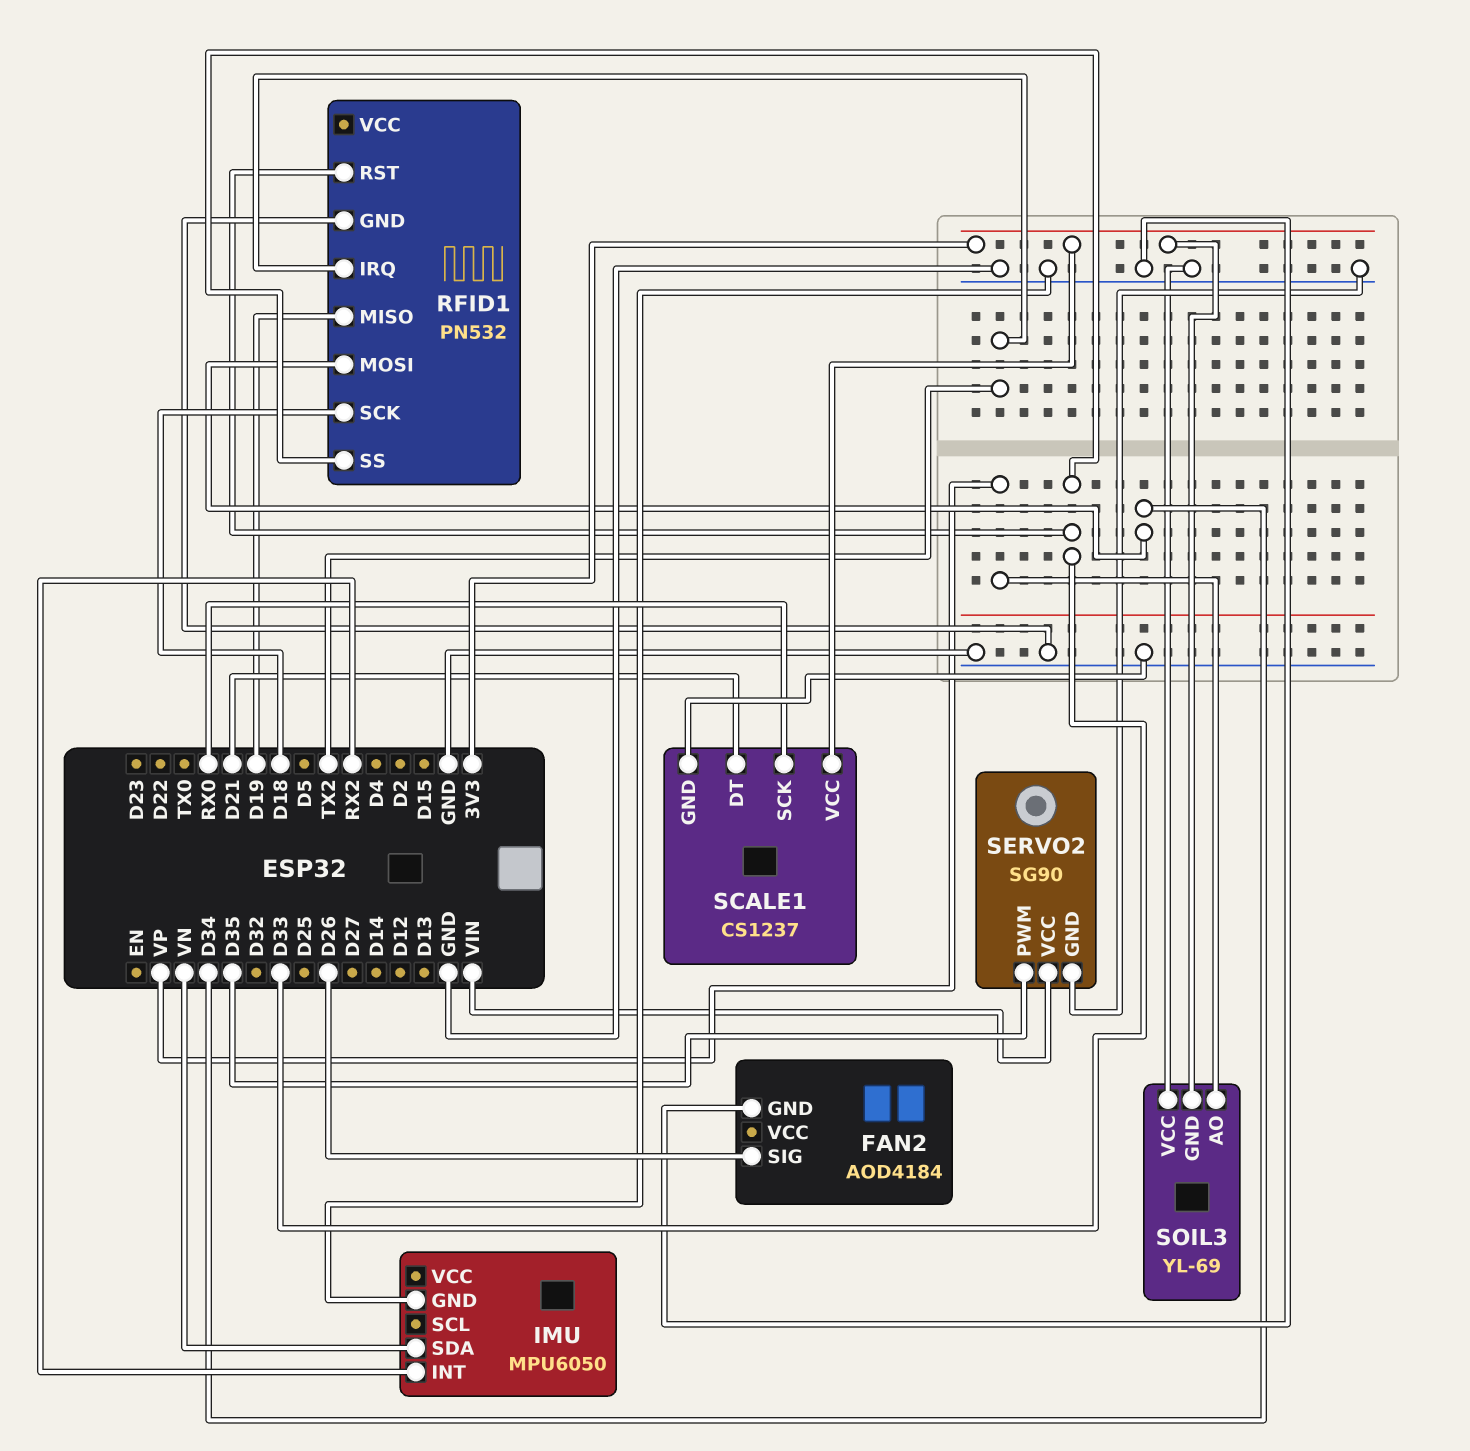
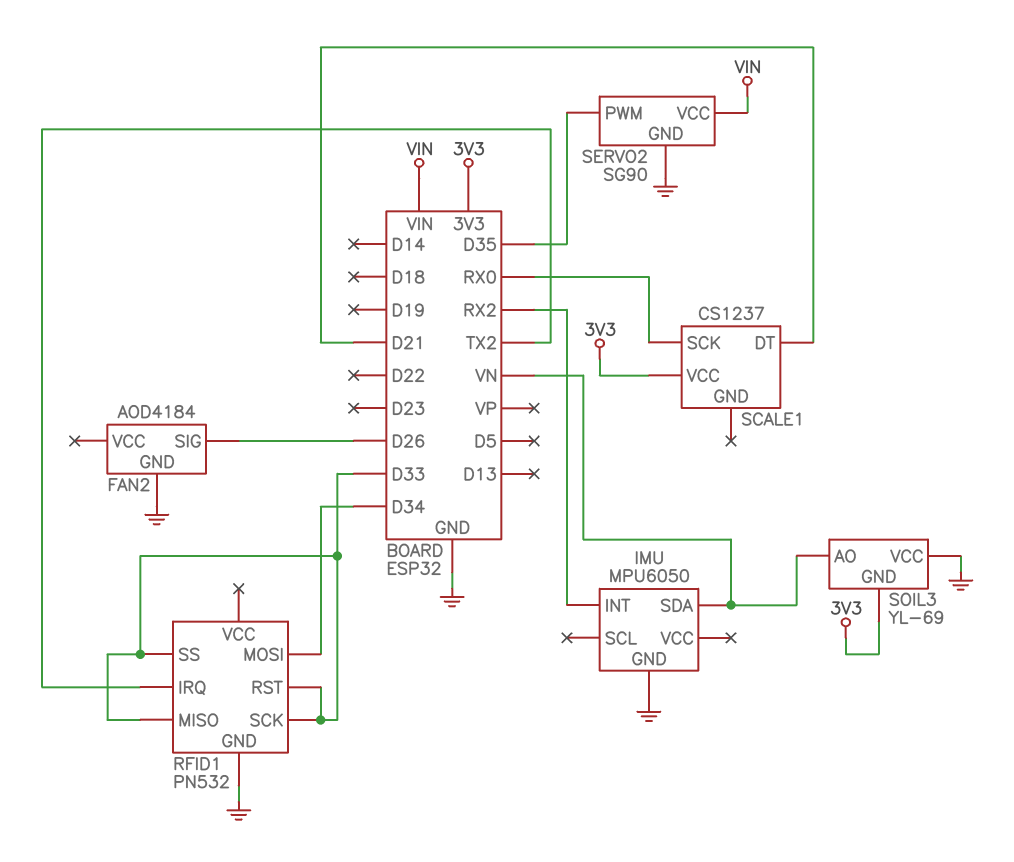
RFID1 pin MISO: D19 -> D33
RFID1 pin SCK: D18 -> D33
SCALE1 pin GND: GND -> none
SOIL3 pin AO: VP -> VN

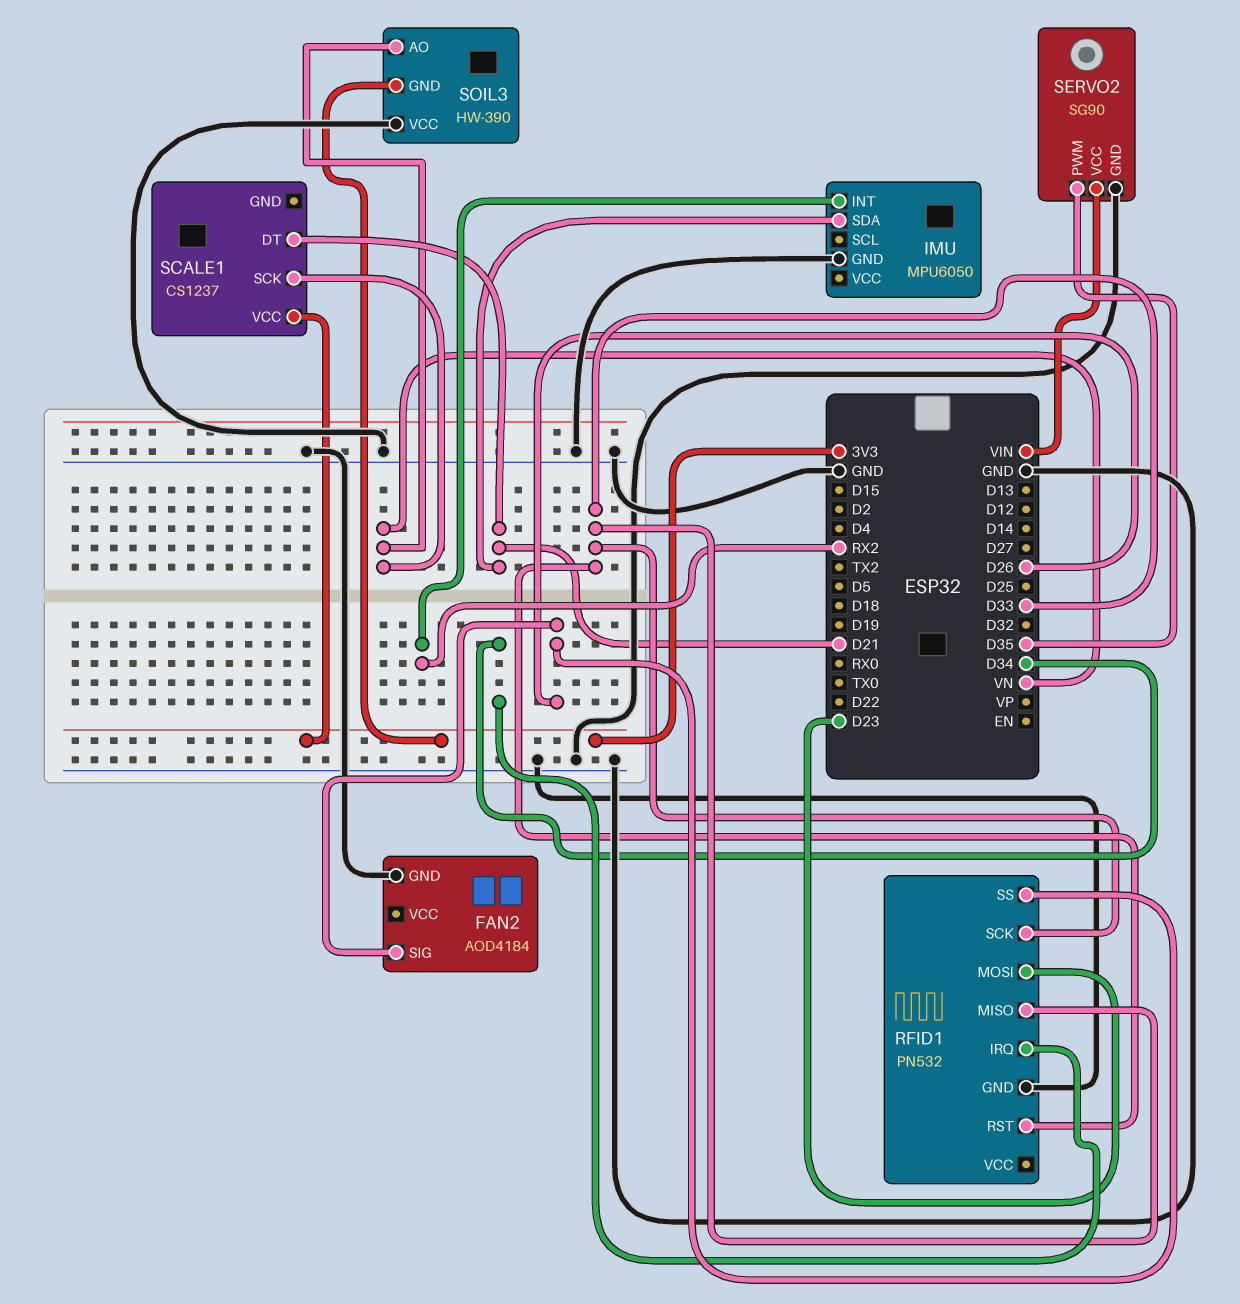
IMU pin SDA: VN -> D21
RFID1 pin IRQ: TX2 -> D34
RFID1 pin MOSI: D34 -> D23
RFID1 pin SS: D33 -> D26
SCALE1 pin SCK: RX0 -> VN
SOIL3: YL-69 -> HW-390

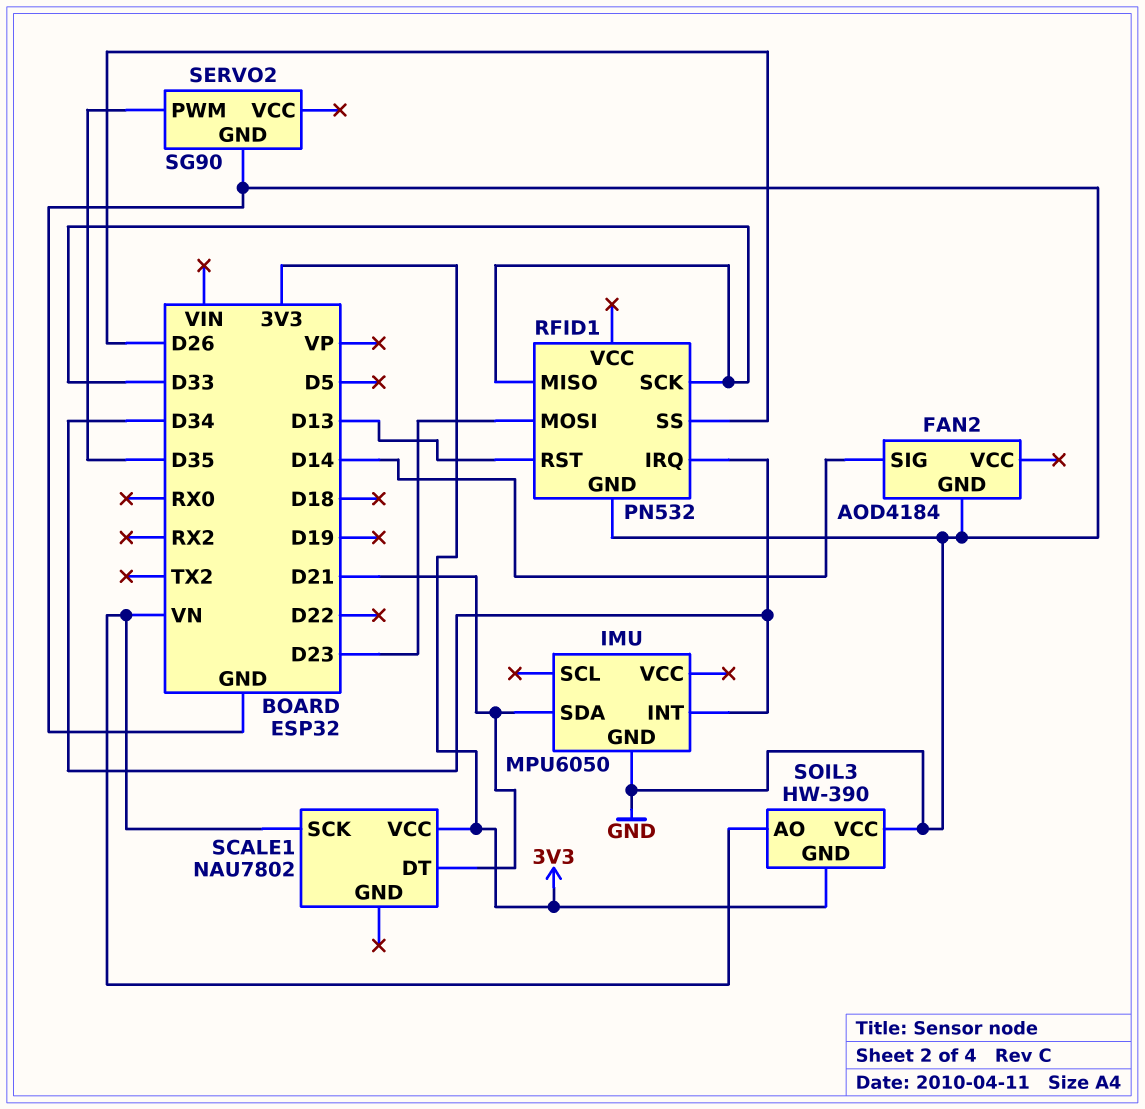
FAN2 pin SIG: D26 -> D14
IMU pin INT: RX2 -> D34
RFID1 pin RST: D33 -> D13
SCALE1: CS1237 -> NAU7802
SERVO2 pin VCC: VIN -> none

